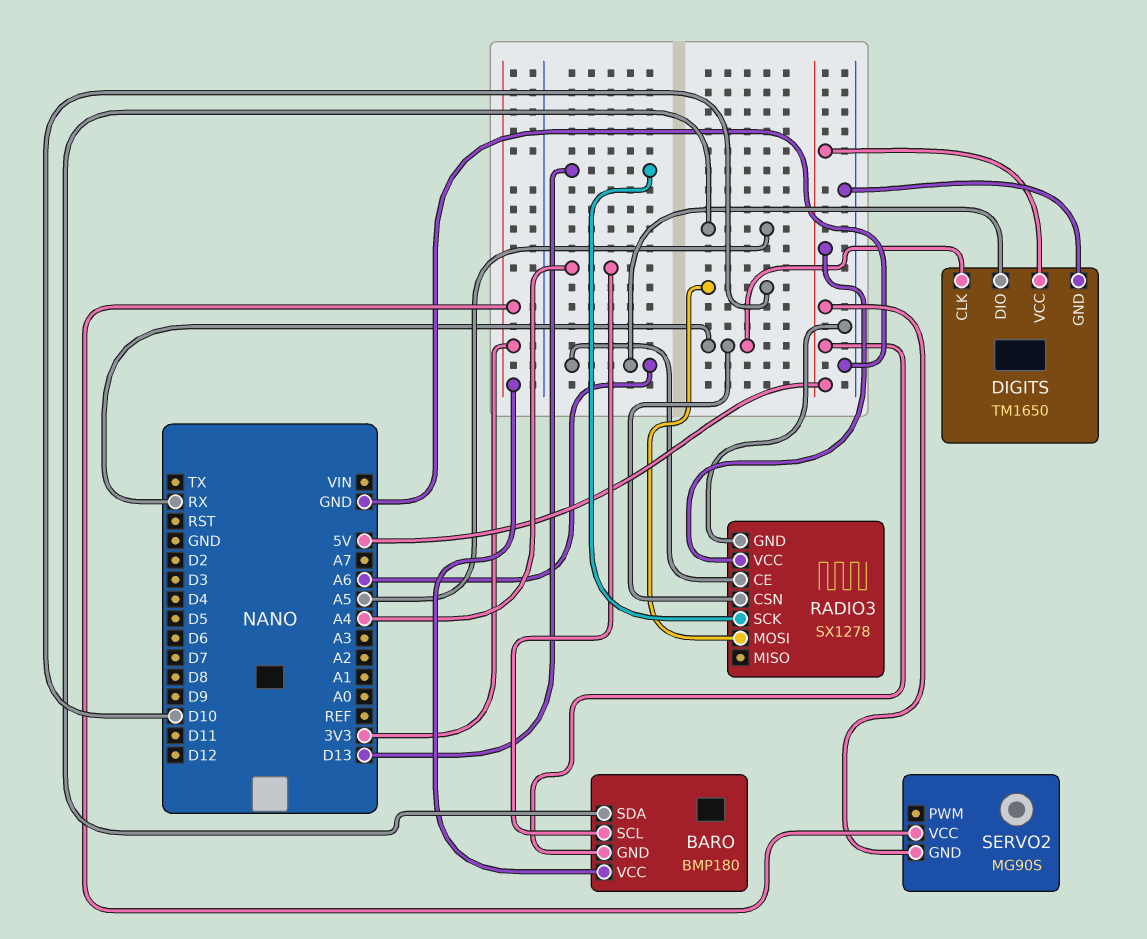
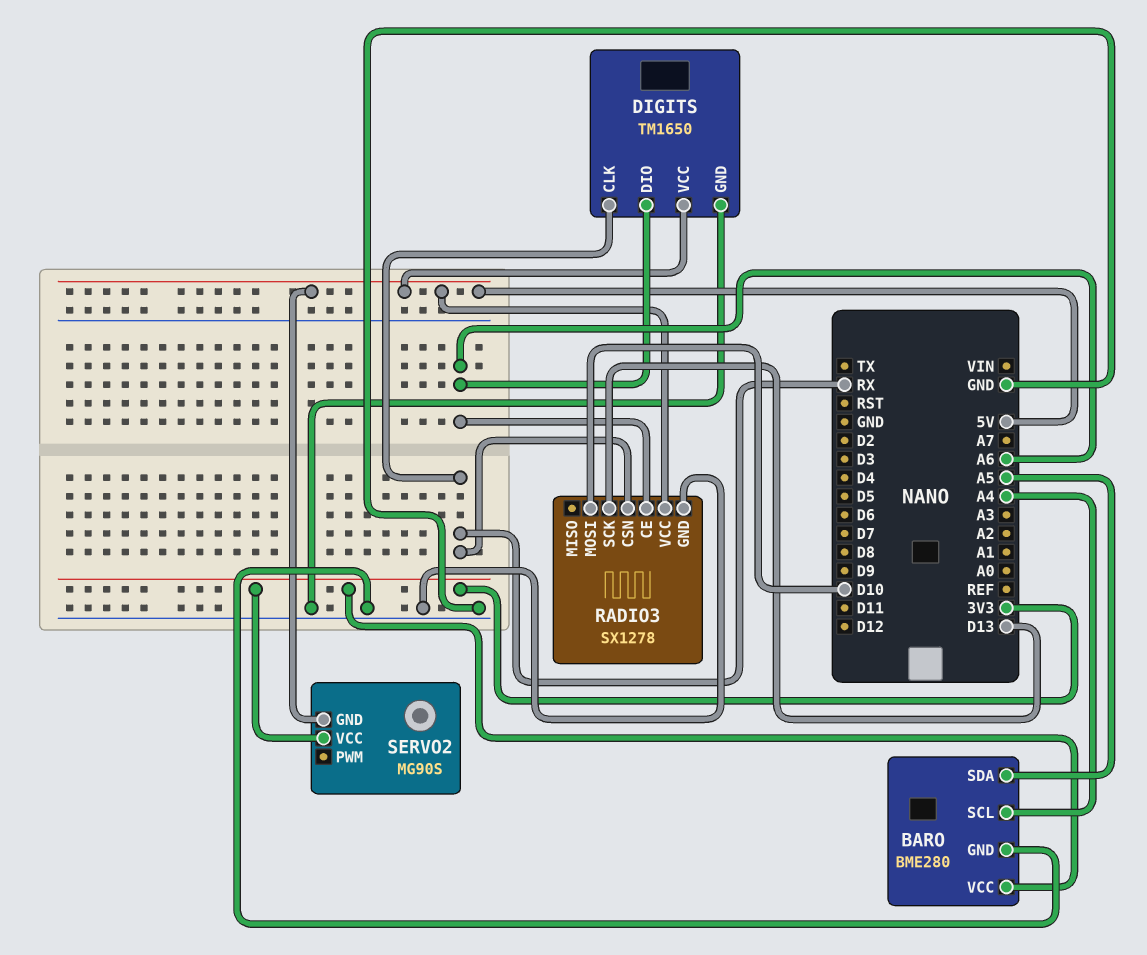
BARO: BMP180 -> BME280
BARO pin GND: 5V -> GND

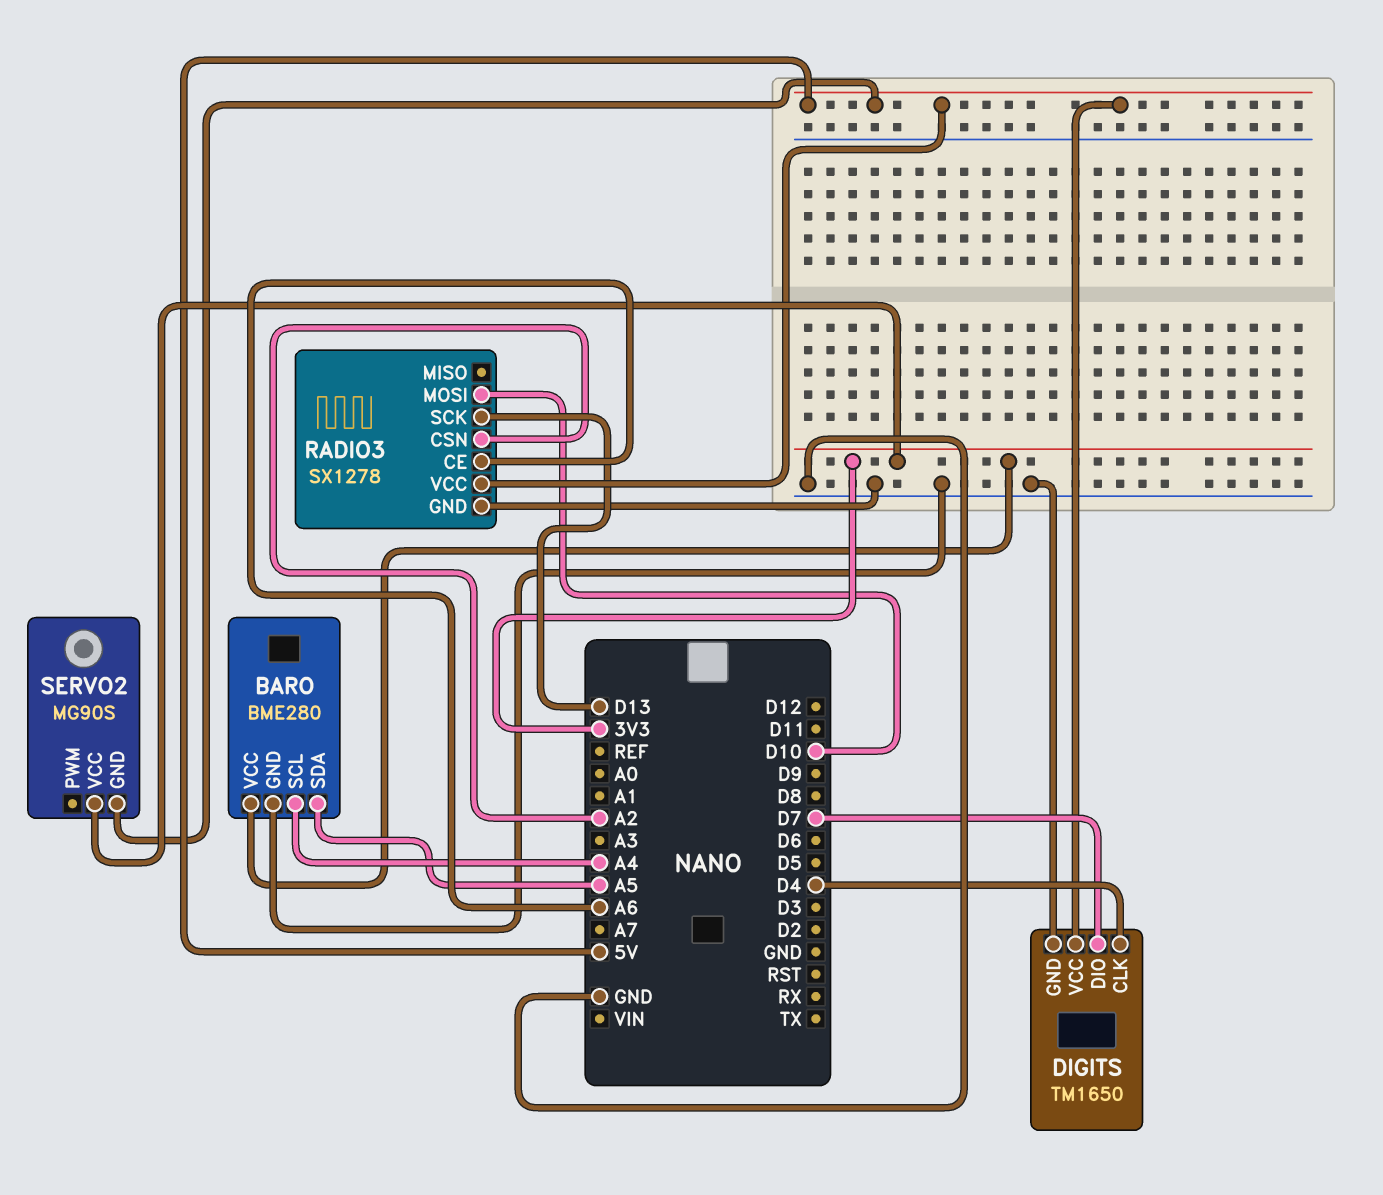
DIGITS pin CLK: RX -> D4
DIGITS pin DIO: A6 -> D7
RADIO3 pin CSN: RX -> A2

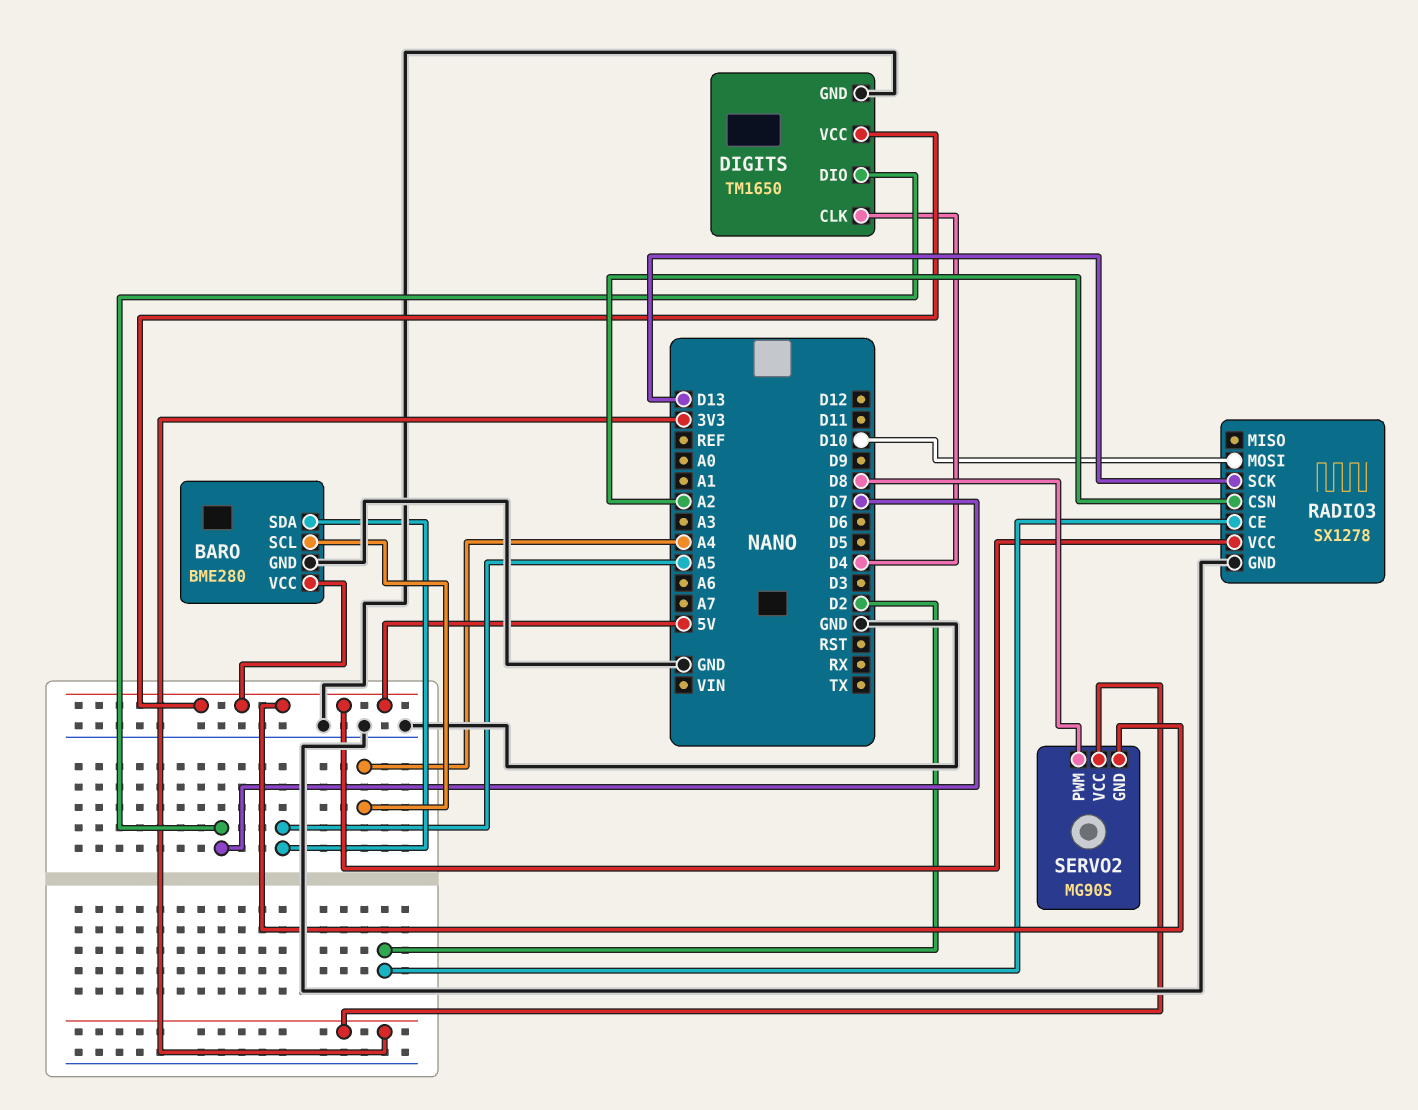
BARO pin VCC: 3V3 -> 5V
RADIO3 pin CE: A6 -> D2
SERVO2 pin PWM: none -> D8

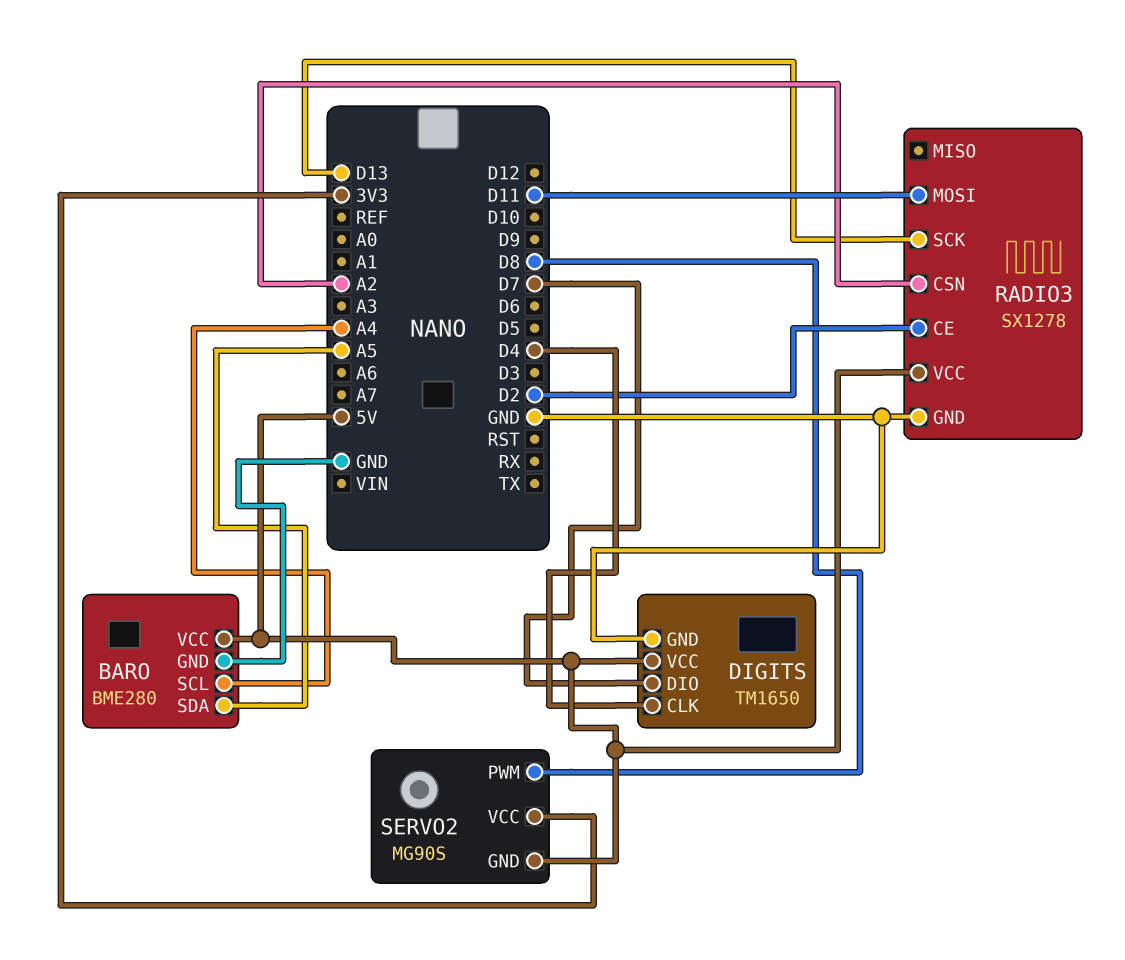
RADIO3 pin MOSI: D10 -> D11

